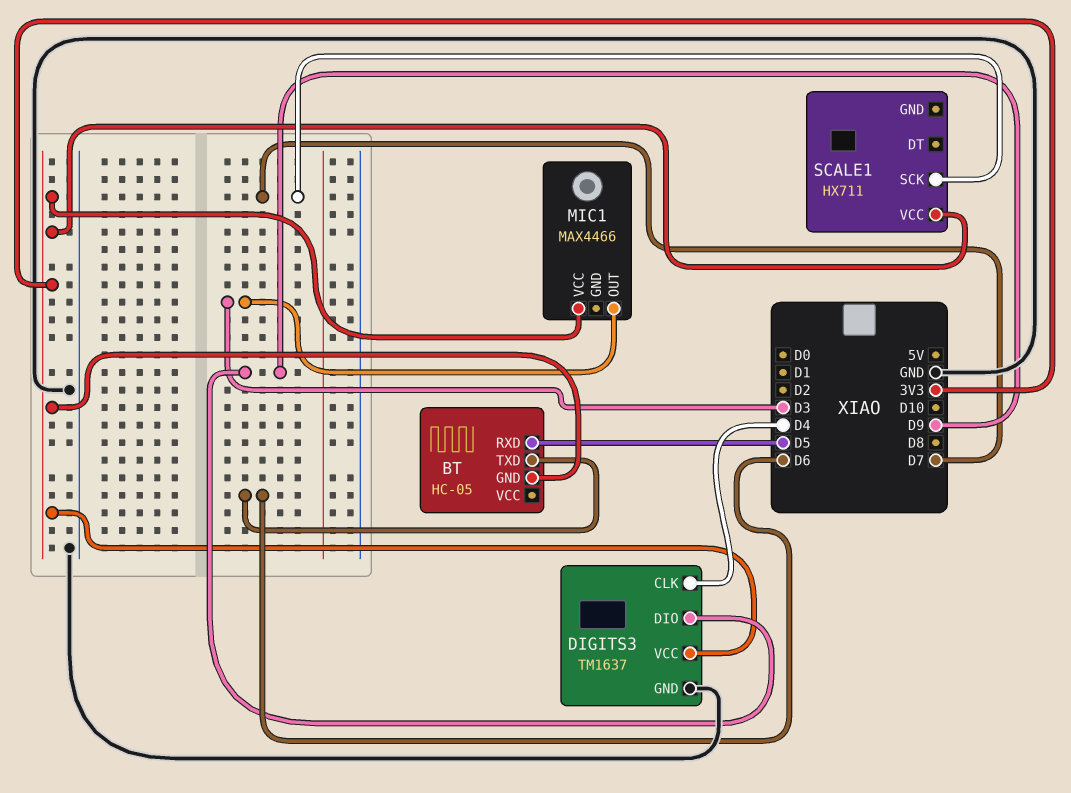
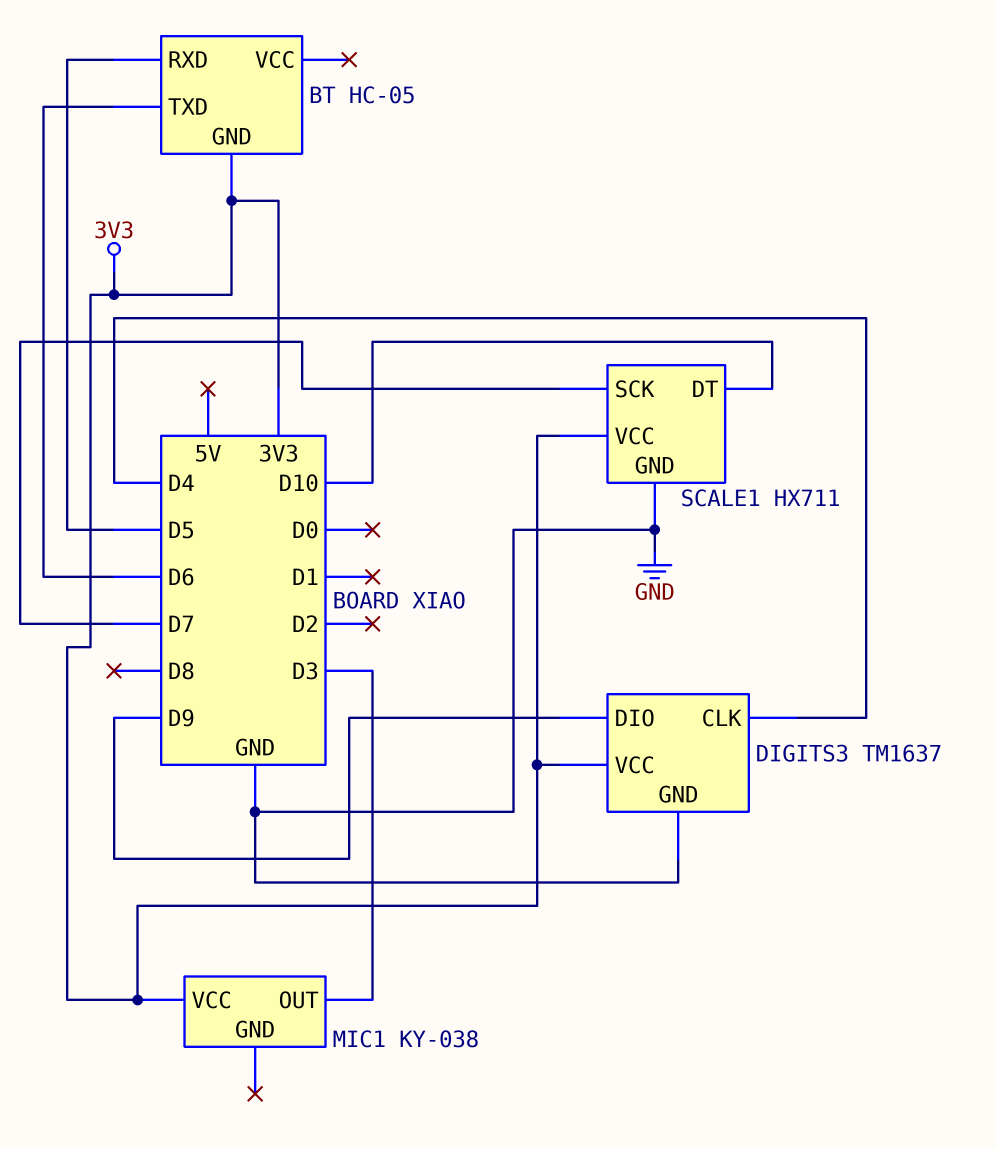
MIC1: MAX4466 -> KY-038
SCALE1 pin DT: none -> D10
SCALE1 pin GND: none -> GND

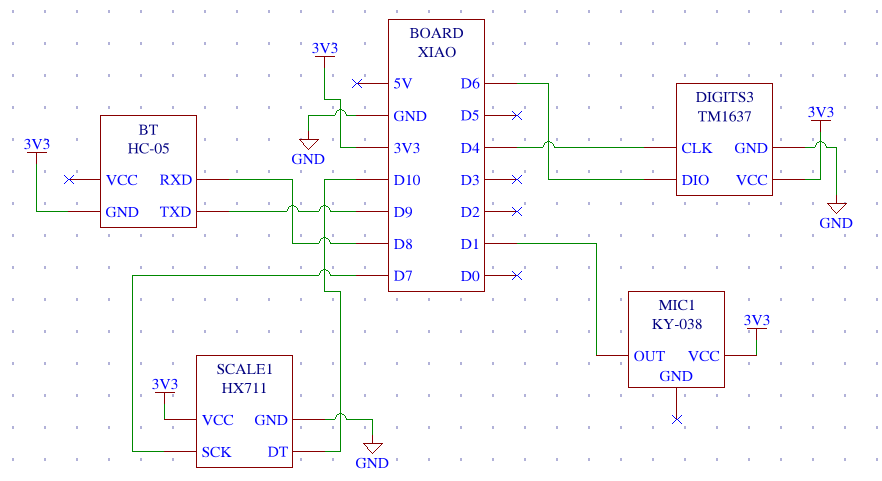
BT pin RXD: D5 -> D8
BT pin TXD: D6 -> D9
DIGITS3 pin DIO: D9 -> D6
MIC1 pin OUT: D3 -> D1

